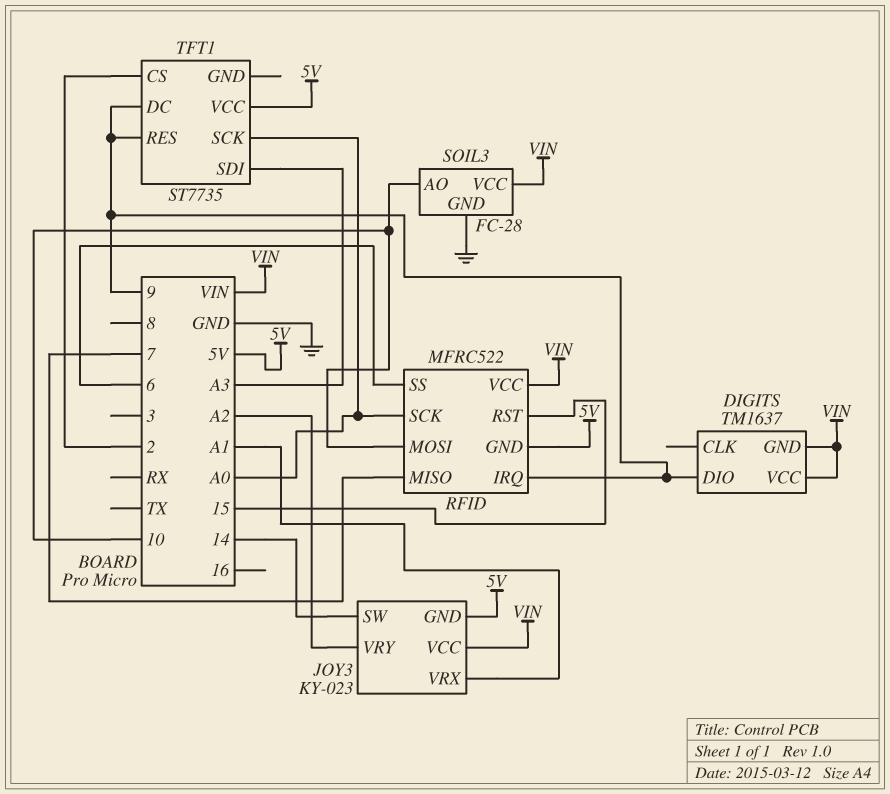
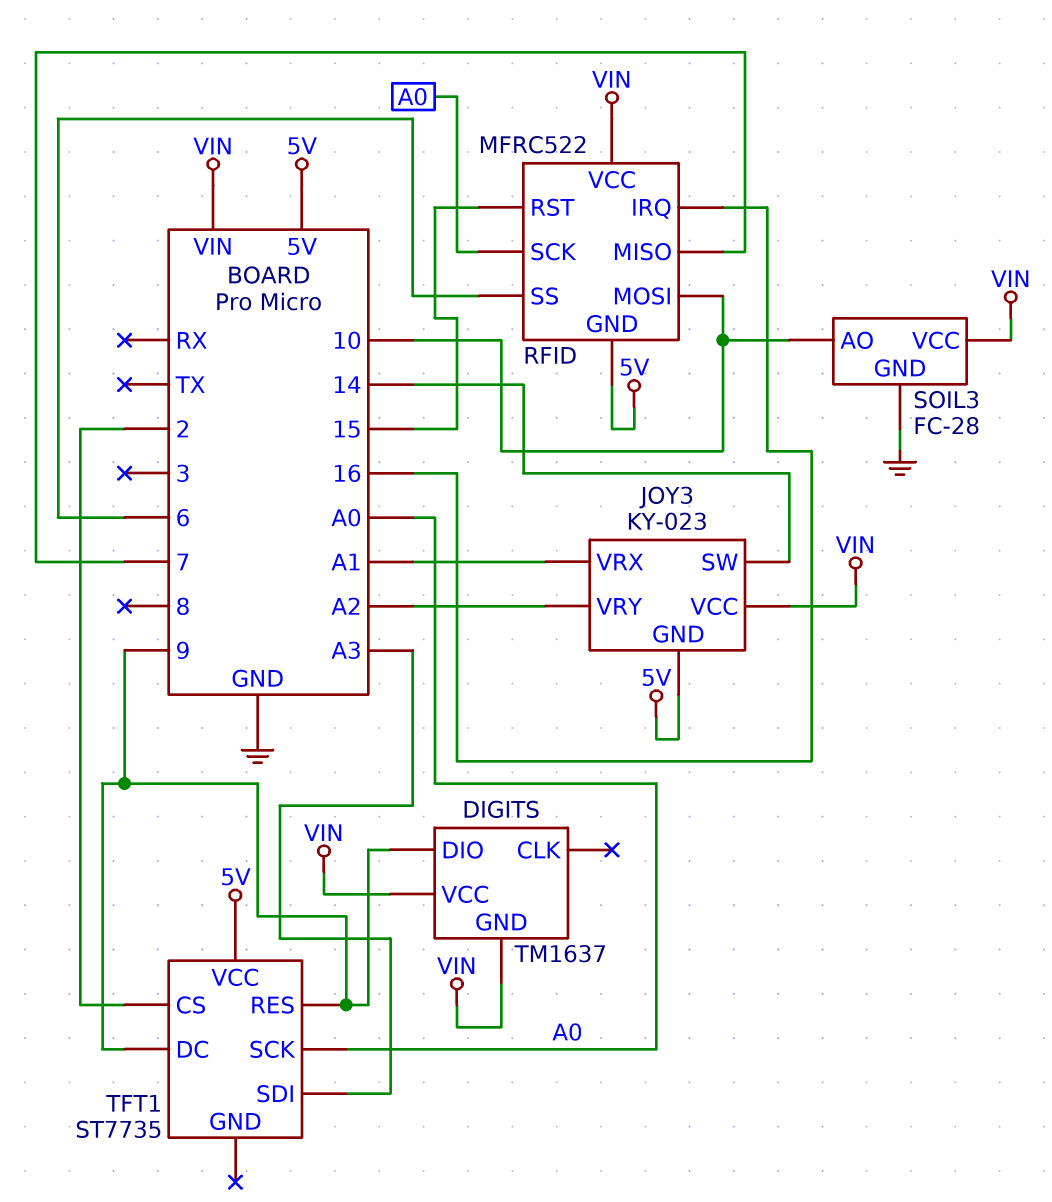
RFID pin IRQ: 9 -> 16

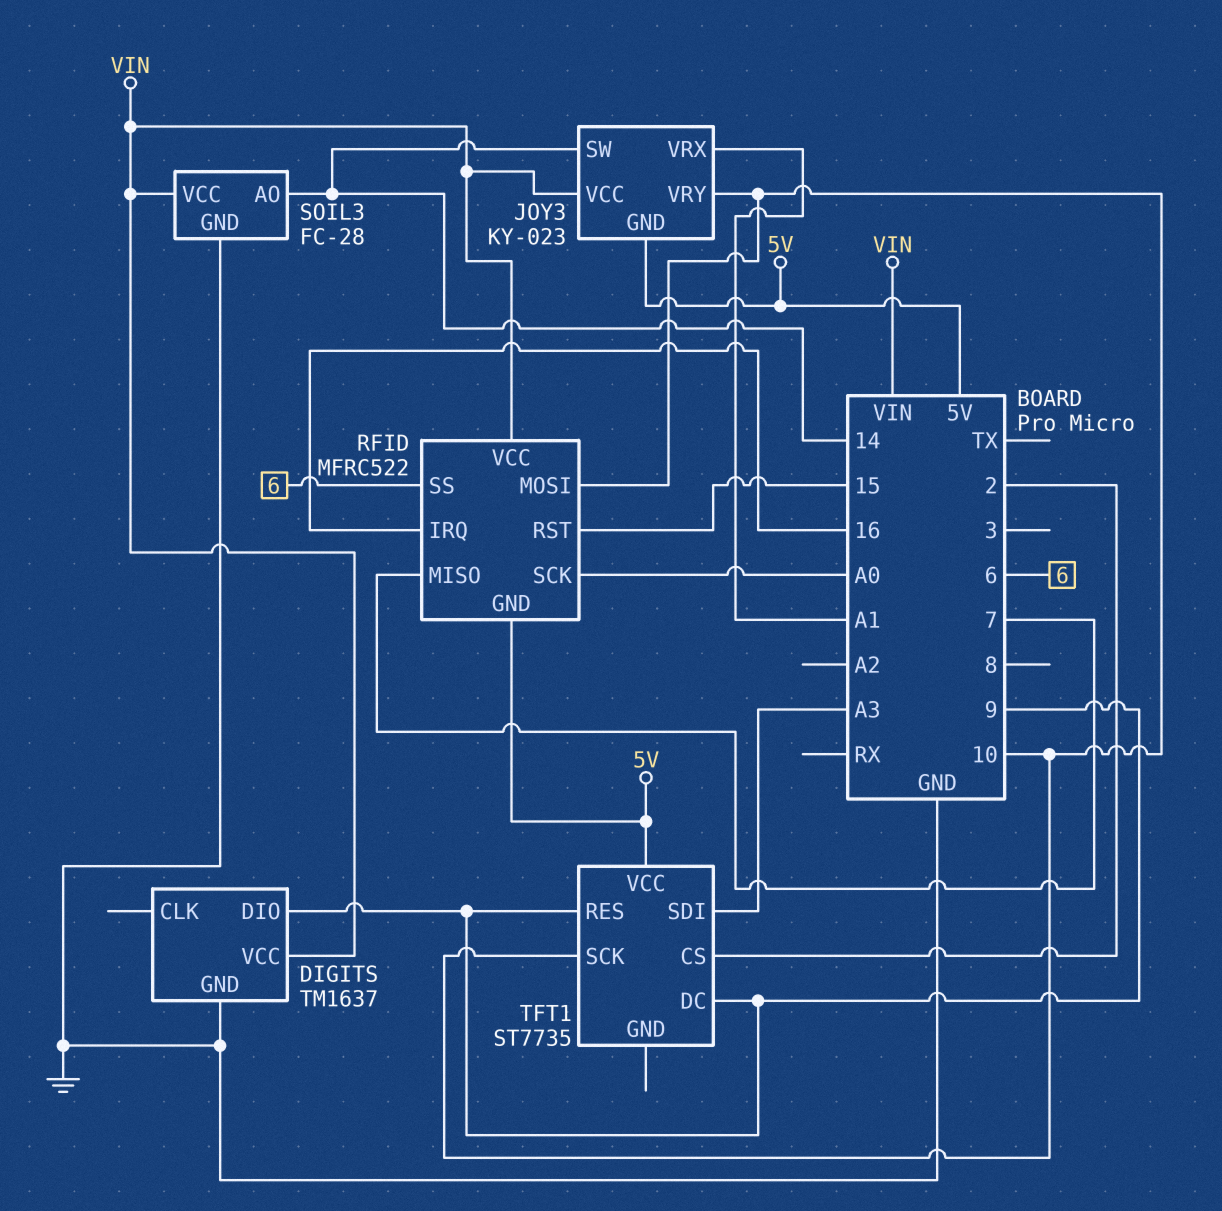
DIGITS pin GND: VIN -> GND
JOY3 pin VRY: A2 -> 10
SOIL3 pin AO: 10 -> 14
TFT1 pin SCK: A0 -> 10

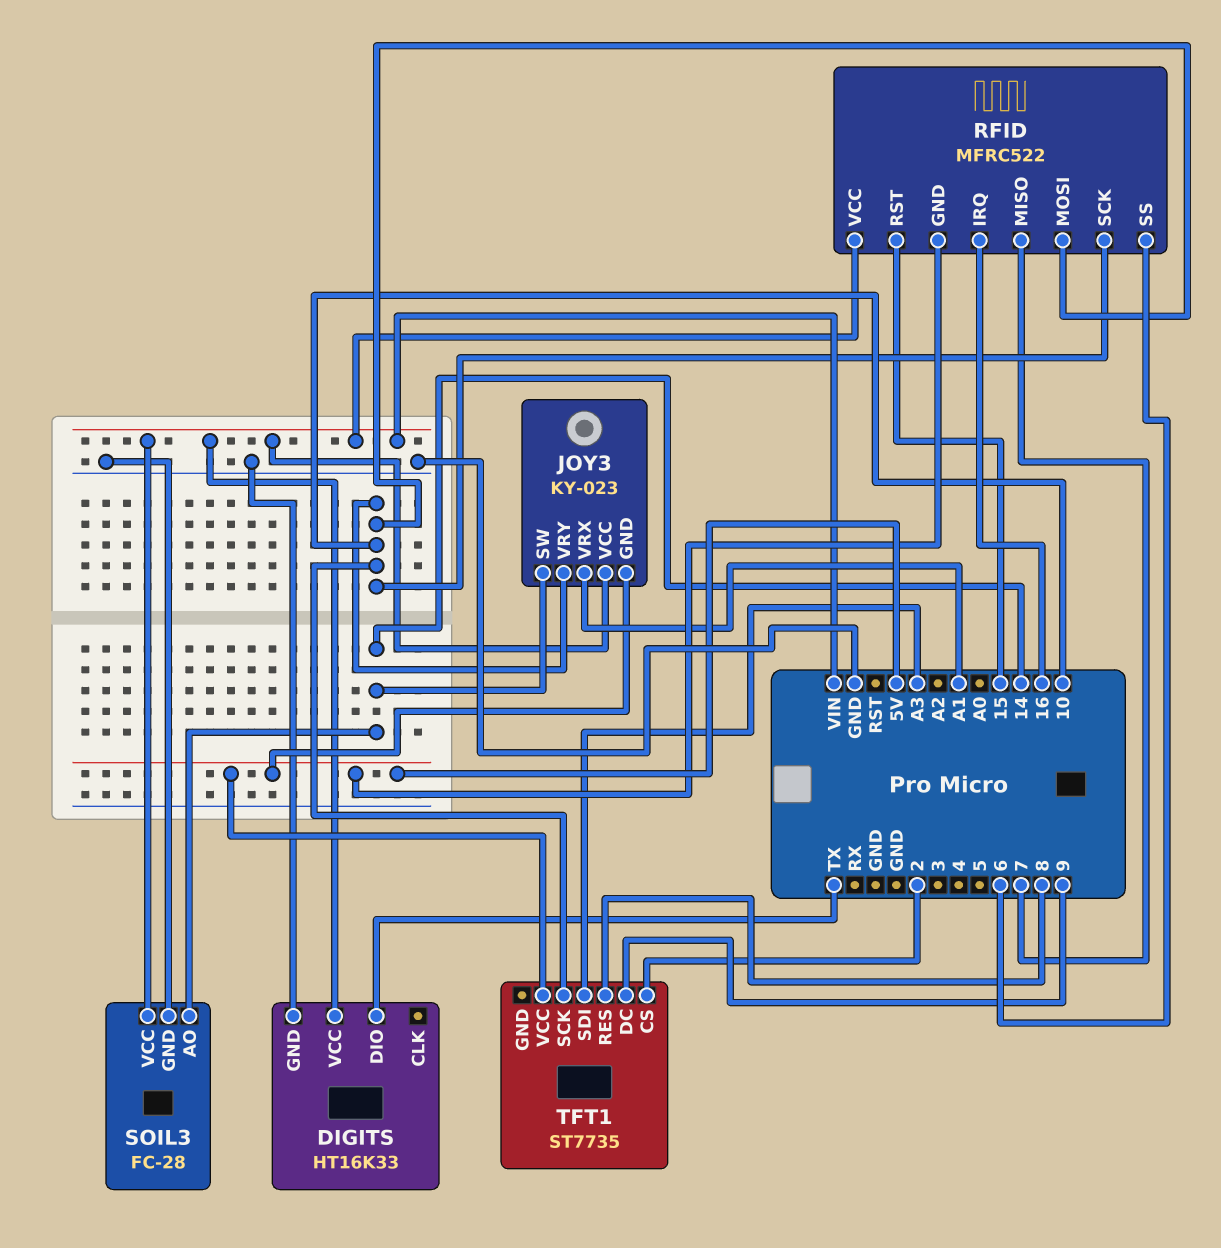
DIGITS: TM1637 -> HT16K33
DIGITS pin DIO: 9 -> TX
RFID pin SCK: A0 -> 10
TFT1 pin RES: 9 -> 8

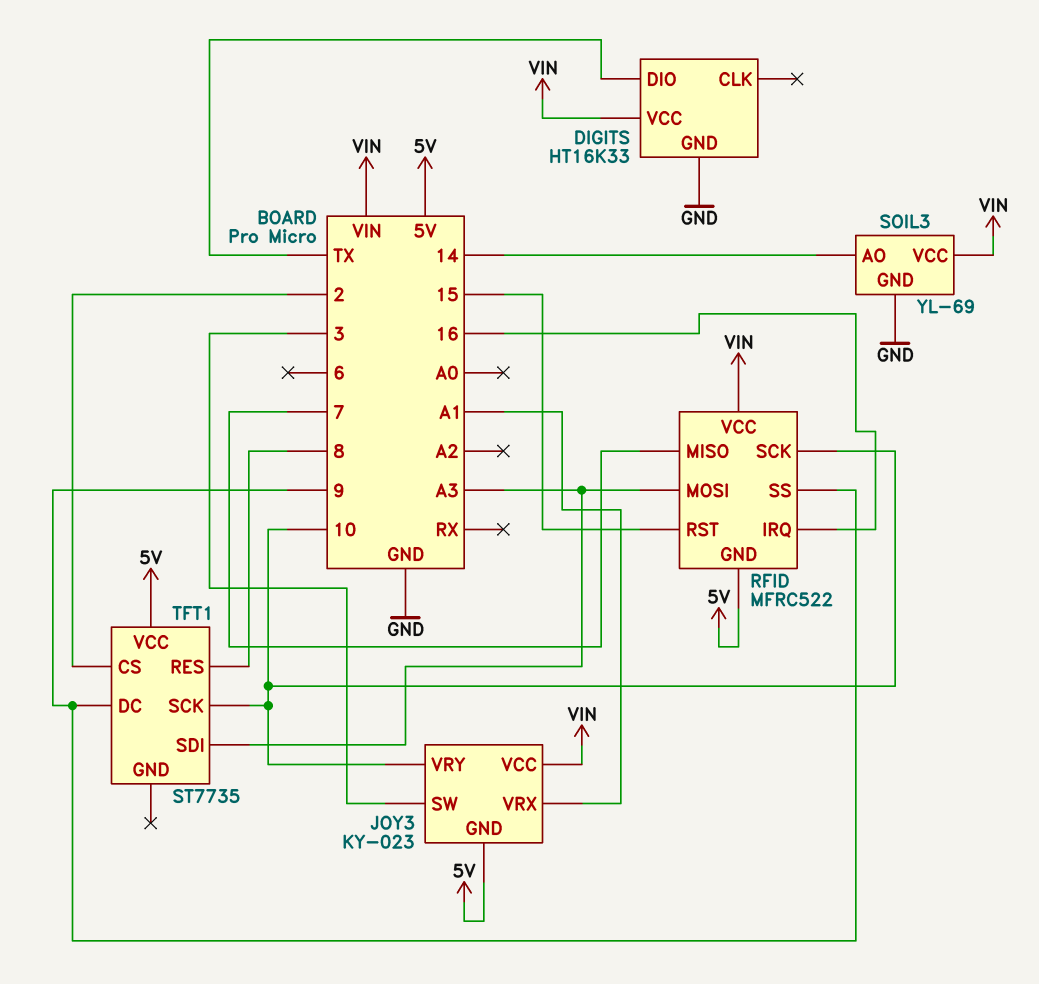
JOY3 pin SW: 14 -> 3
RFID pin MOSI: 10 -> A3
RFID pin SS: 6 -> 9
SOIL3: FC-28 -> YL-69

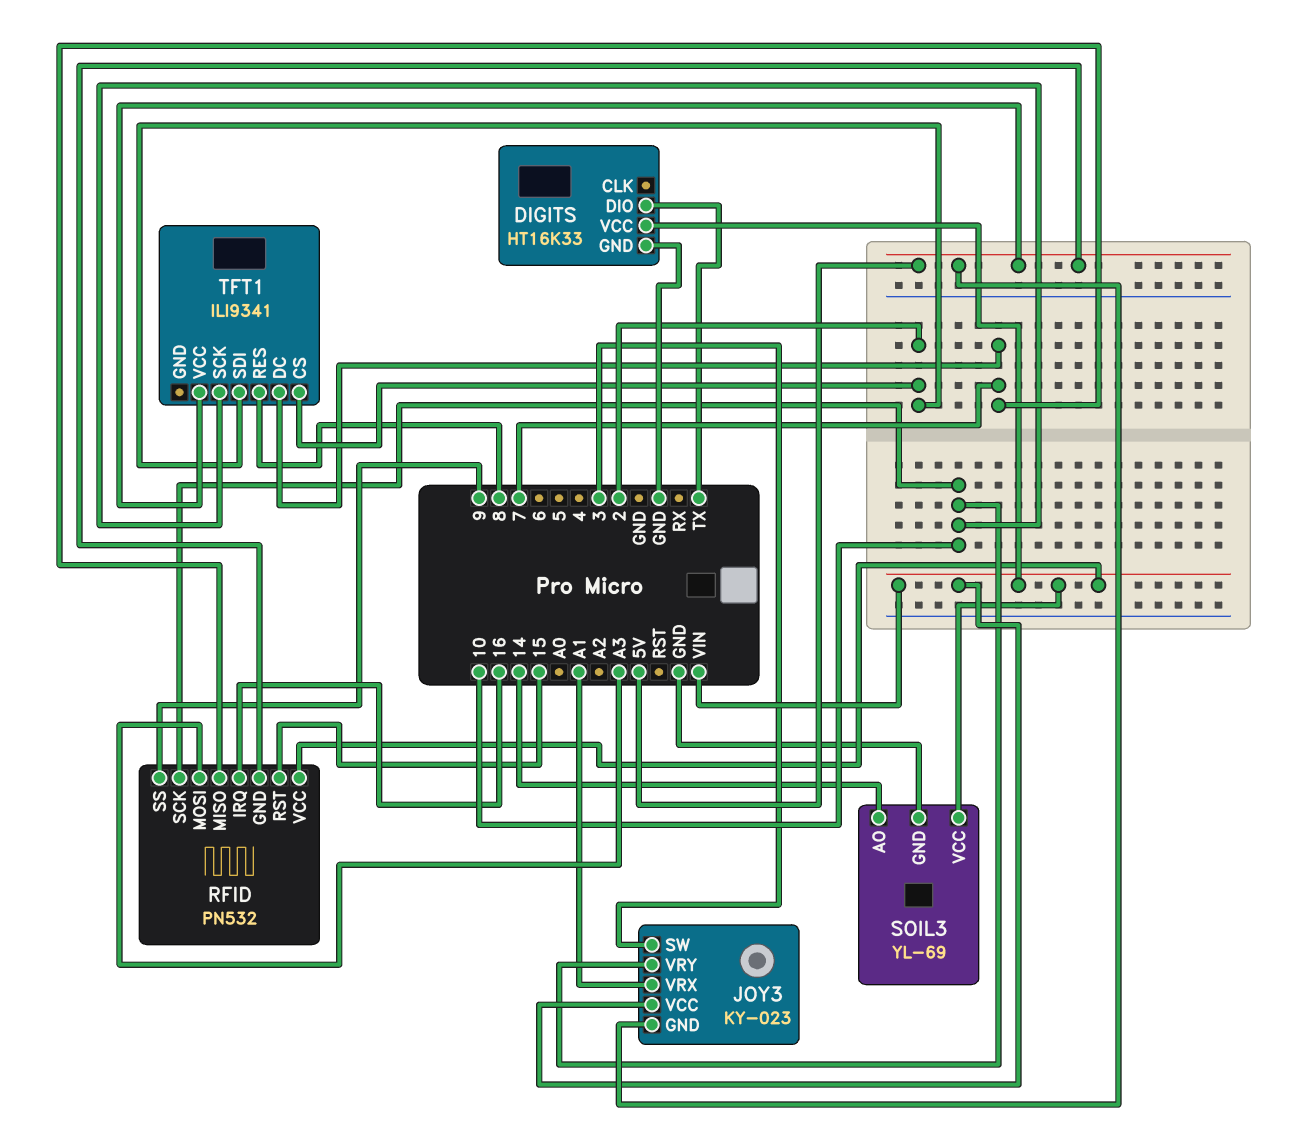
RFID: MFRC522 -> PN532
TFT1: ST7735 -> ILI9341
TFT1 pin DC: 9 -> 7
TFT1 pin SDI: A3 -> 2

